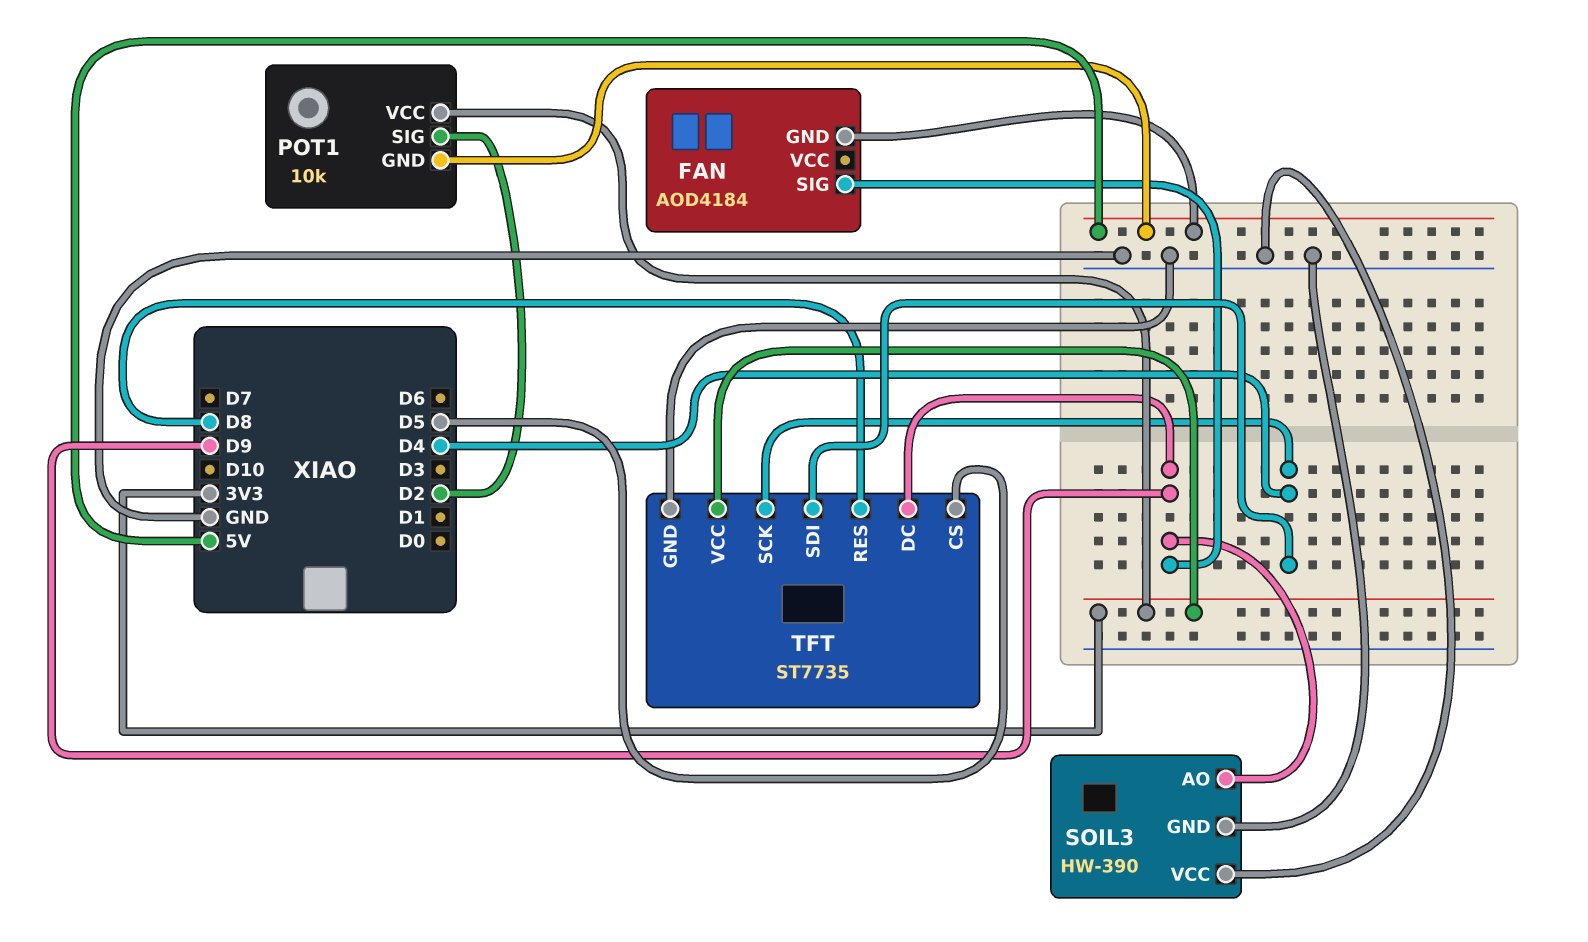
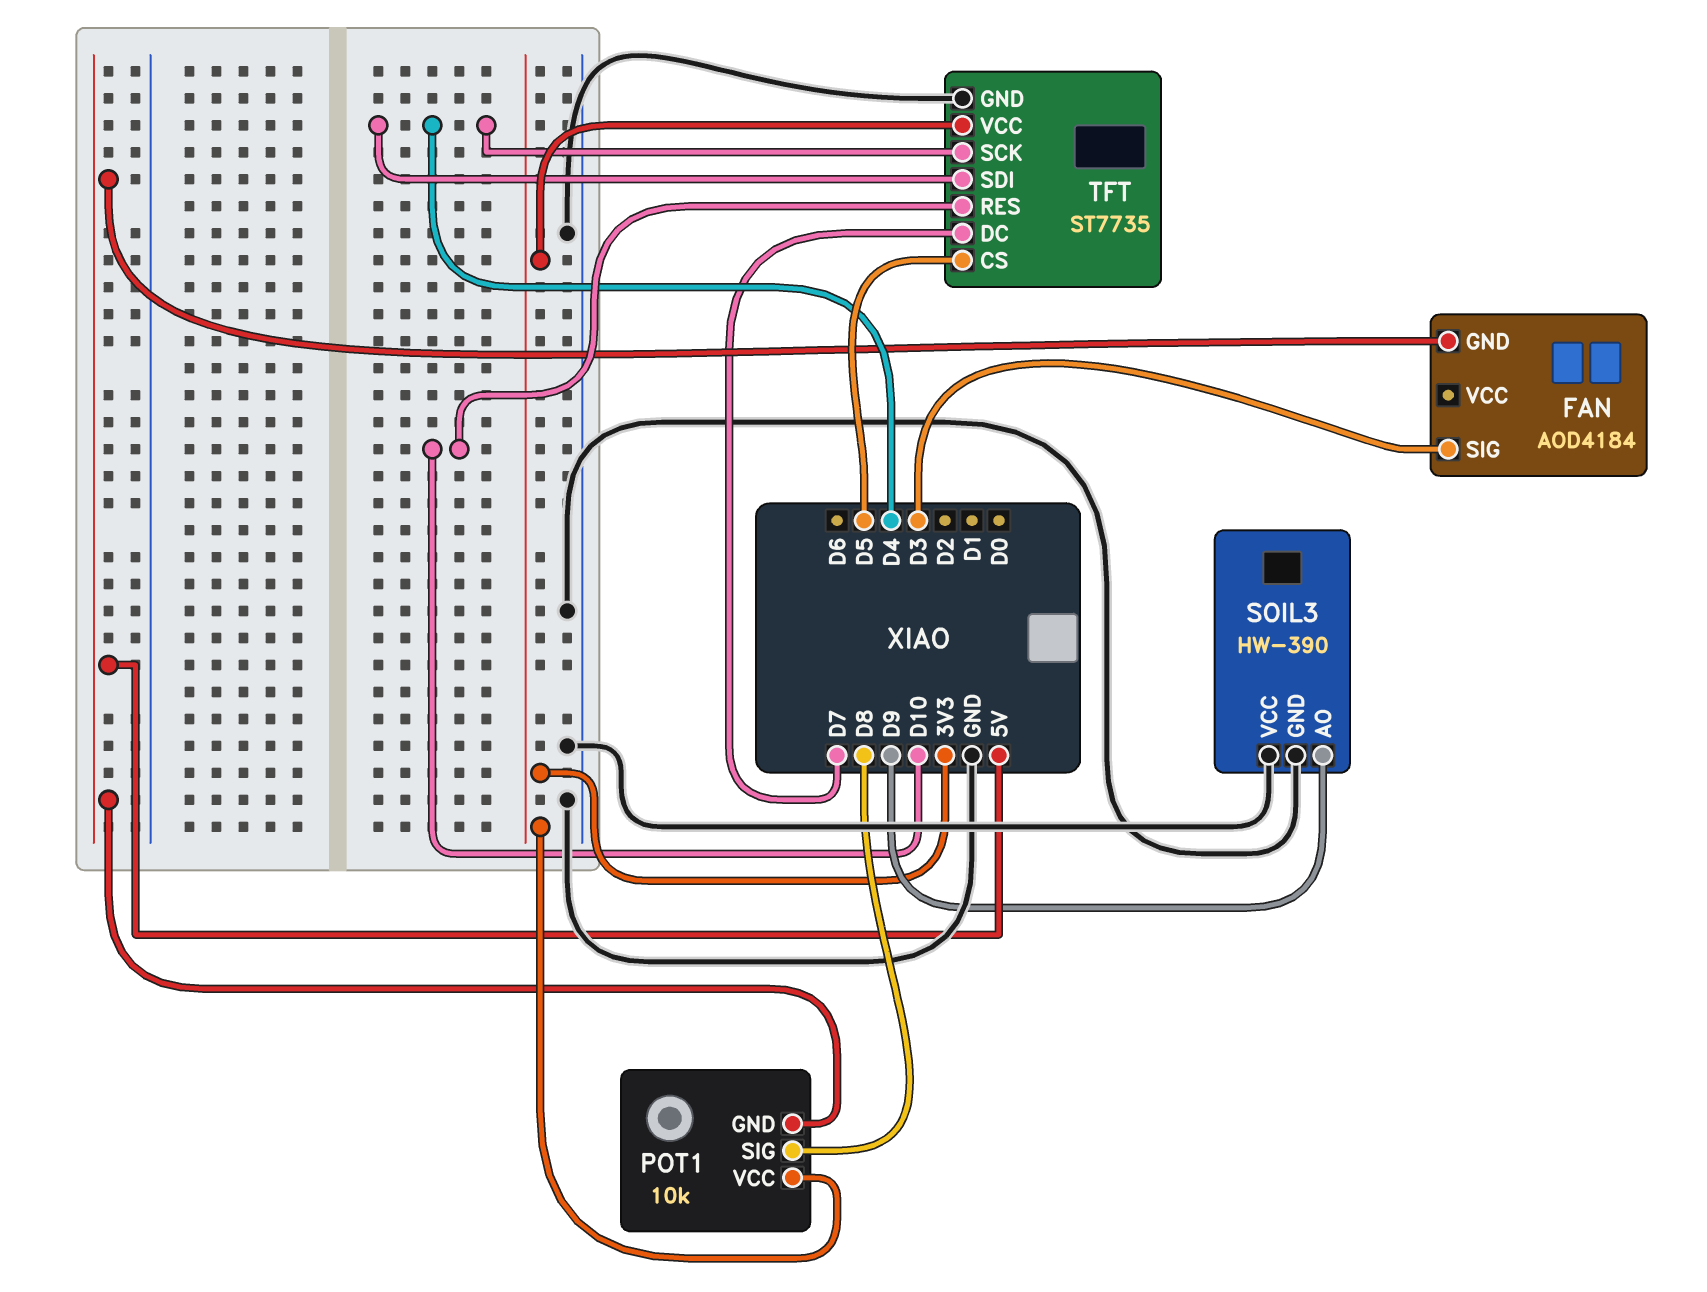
FAN pin SIG: D9 -> D3
POT1 pin SIG: D2 -> D8
TFT pin DC: D9 -> D7
TFT pin RES: D8 -> D10

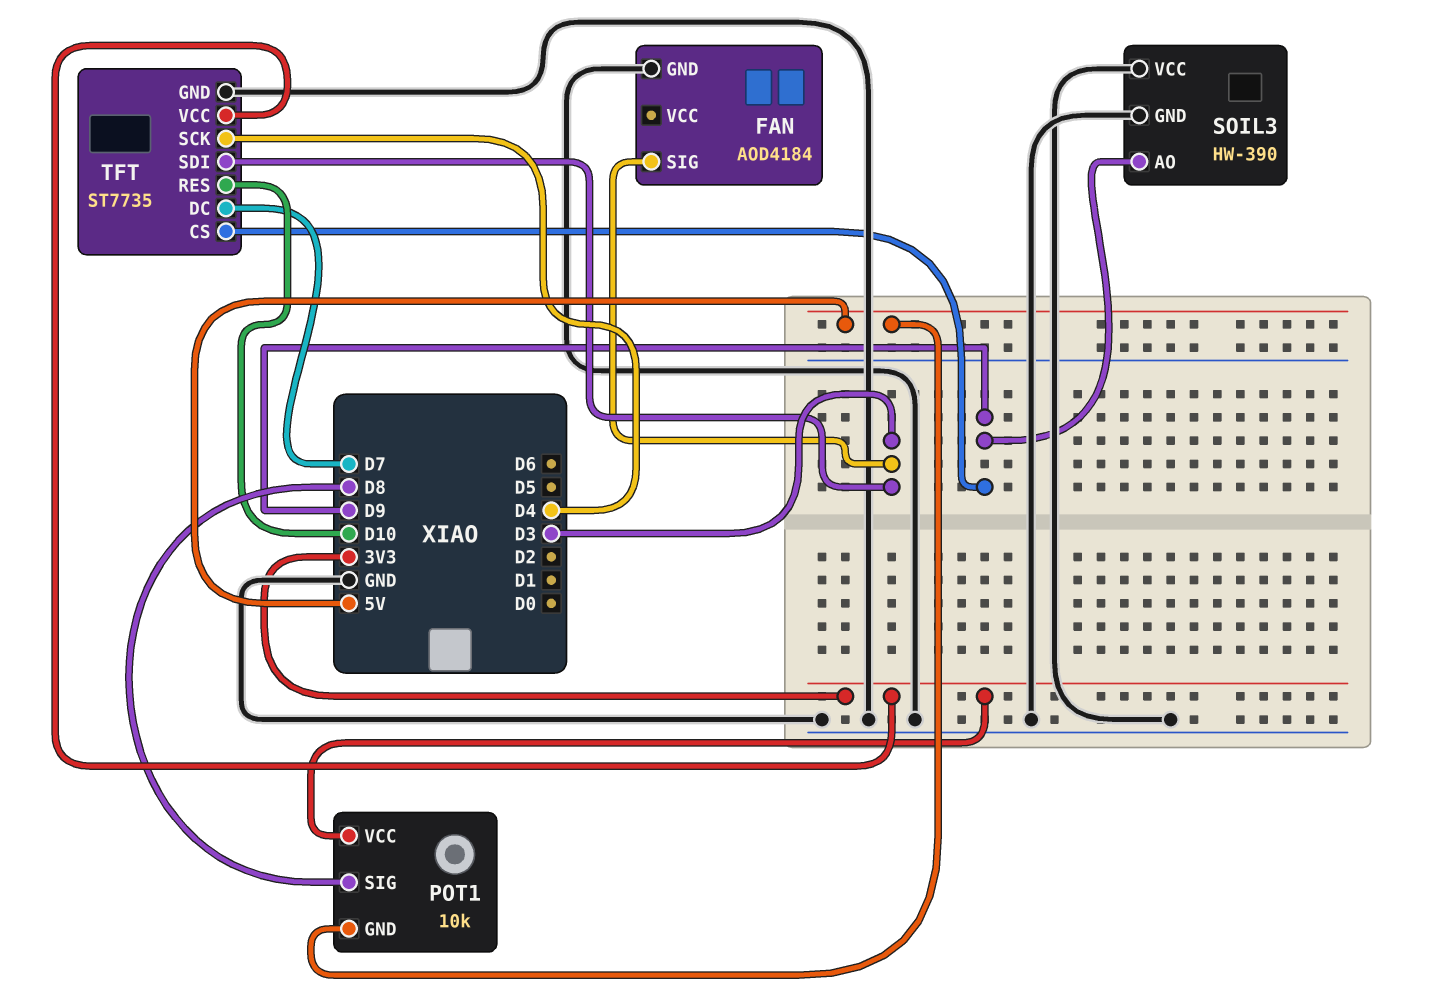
FAN pin GND: 5V -> GND
TFT pin CS: D5 -> D9
TFT pin SDI: D4 -> D3

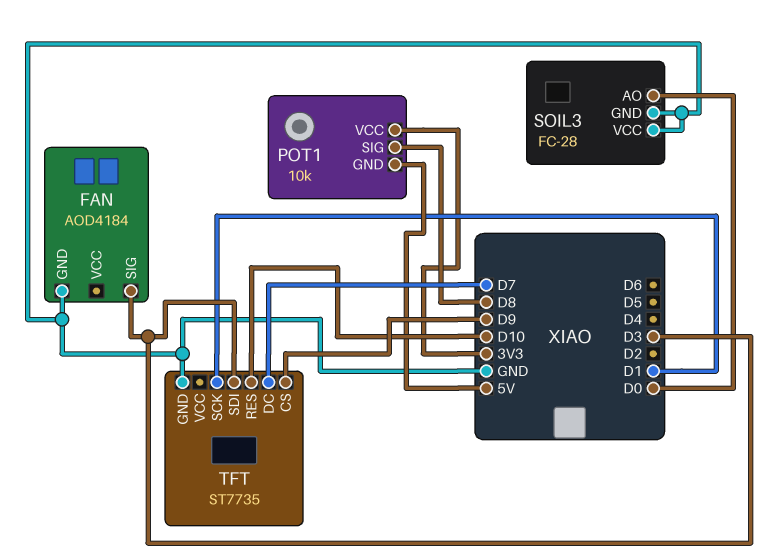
SOIL3: HW-390 -> FC-28
SOIL3 pin AO: D9 -> D0
TFT pin SCK: D4 -> D1
TFT pin VCC: 3V3 -> none

